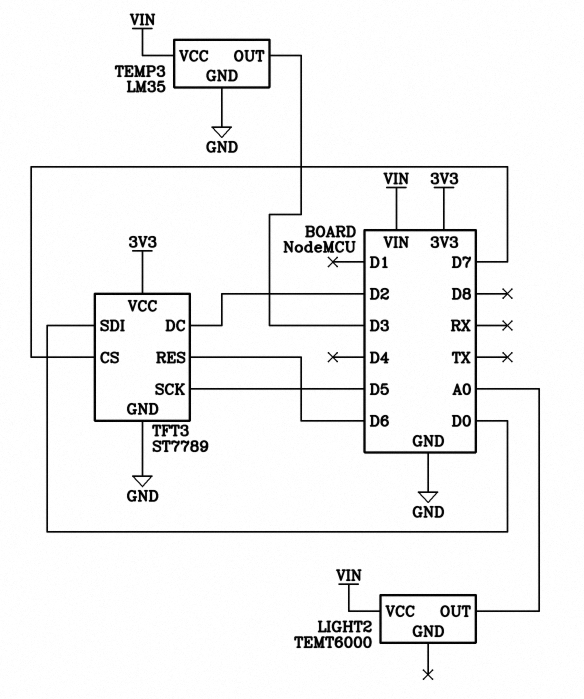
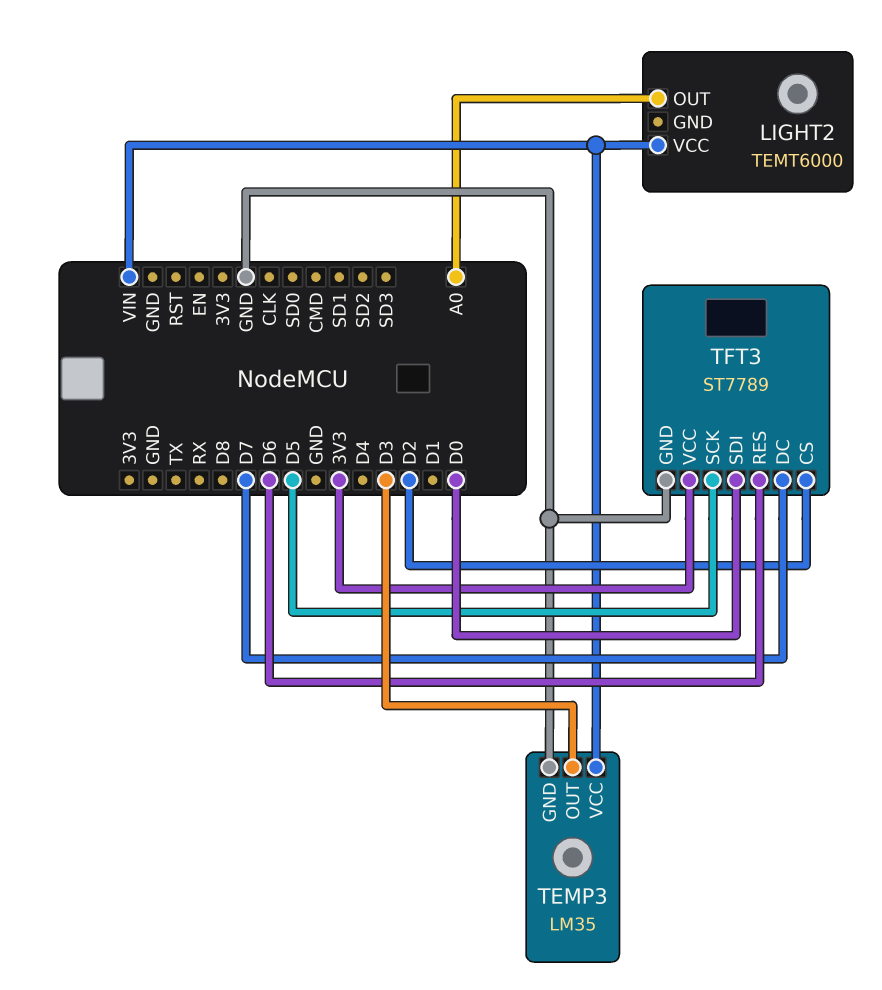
TFT3 pin CS: D7 -> D2
TFT3 pin DC: D2 -> D7

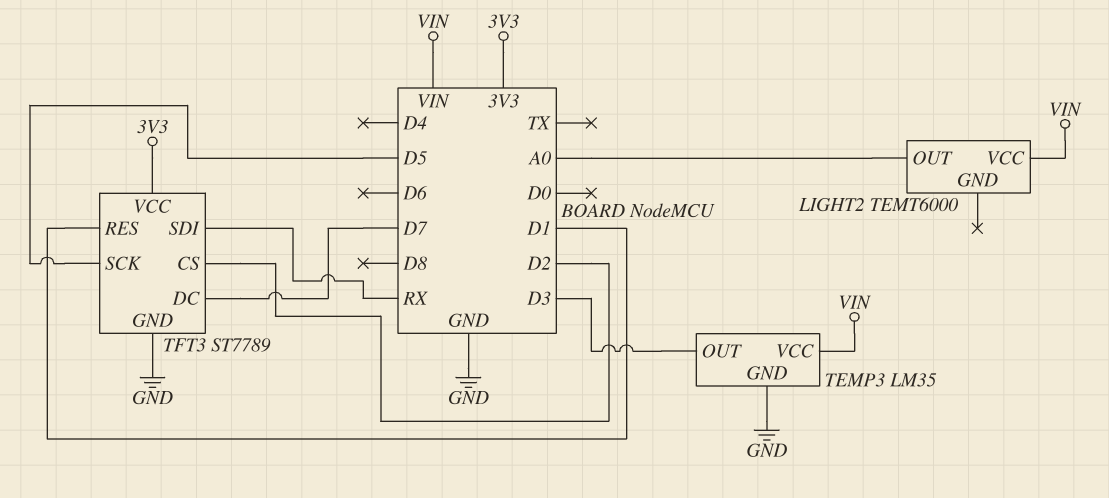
TFT3 pin RES: D6 -> D1
TFT3 pin SDI: D0 -> RX

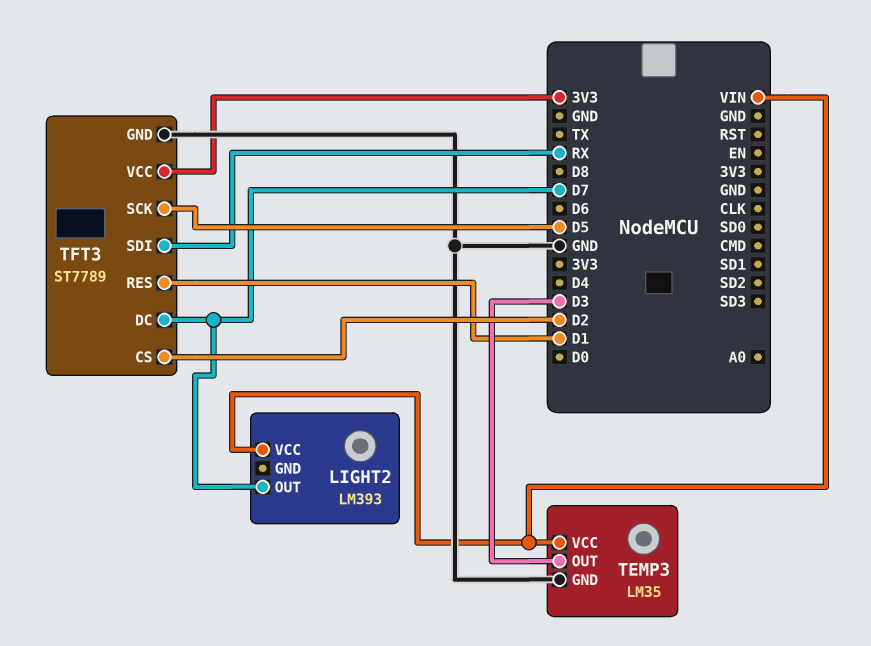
LIGHT2: TEMT6000 -> LM393
LIGHT2 pin OUT: A0 -> D7

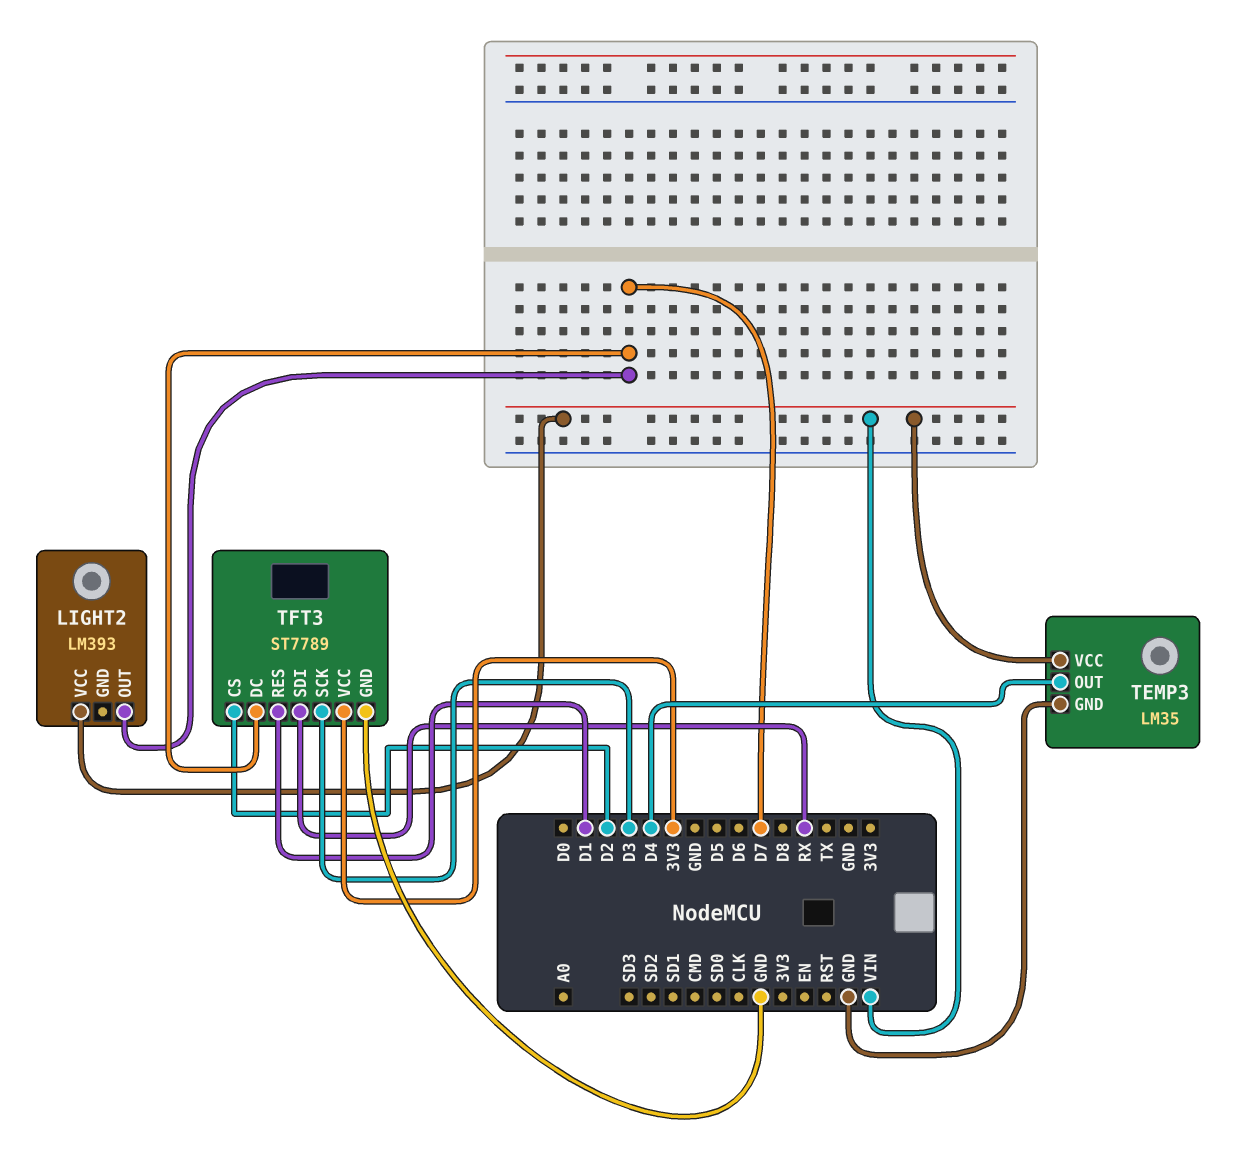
TEMP3 pin OUT: D3 -> D4
TFT3 pin SCK: D5 -> D3

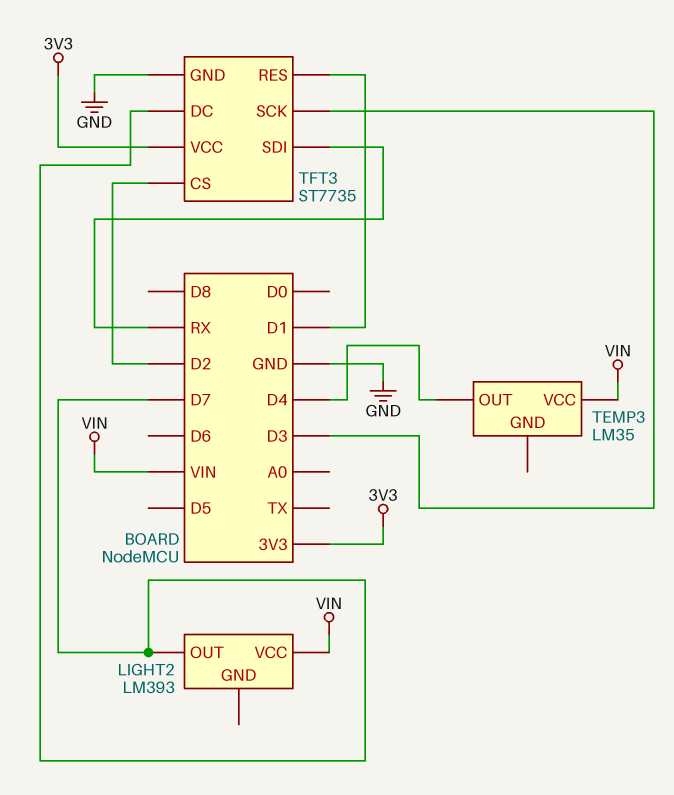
TEMP3 pin GND: GND -> none
TFT3: ST7789 -> ST7735

